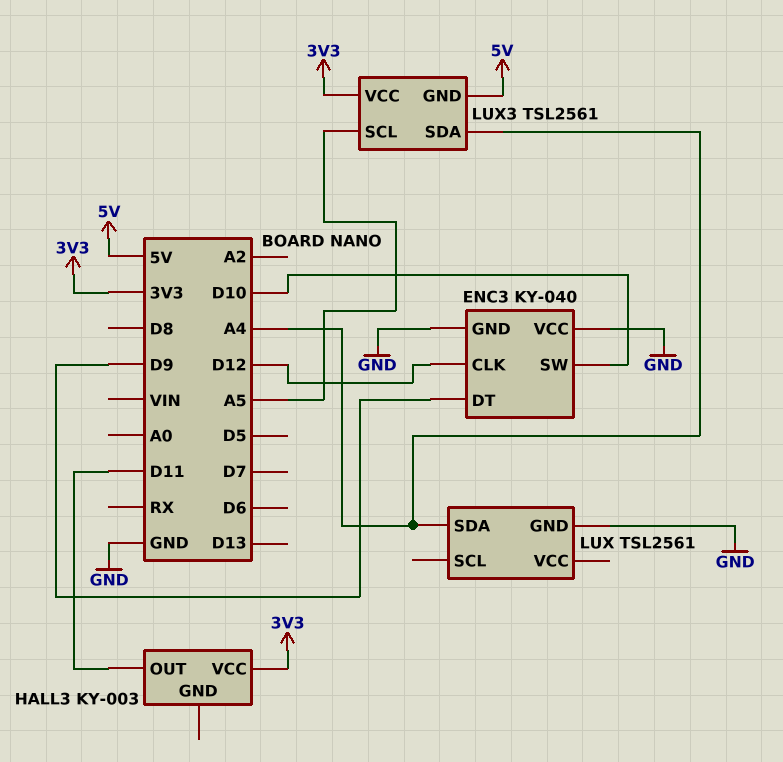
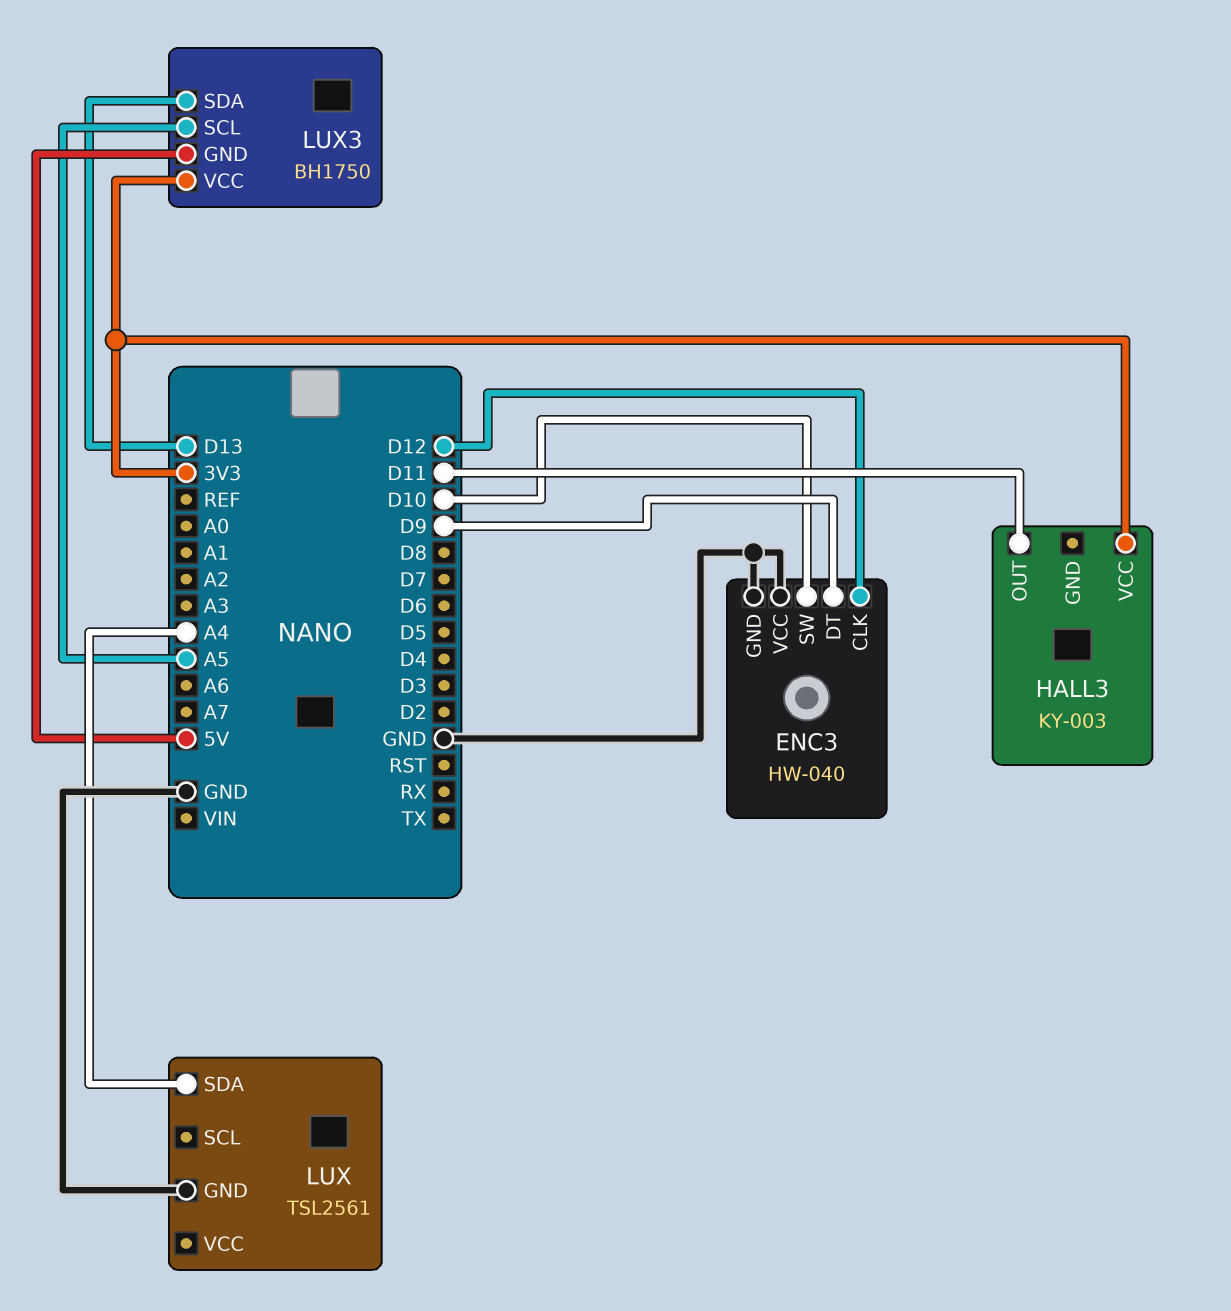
ENC3: KY-040 -> HW-040
LUX3: TSL2561 -> BH1750
LUX3 pin SDA: A4 -> D13

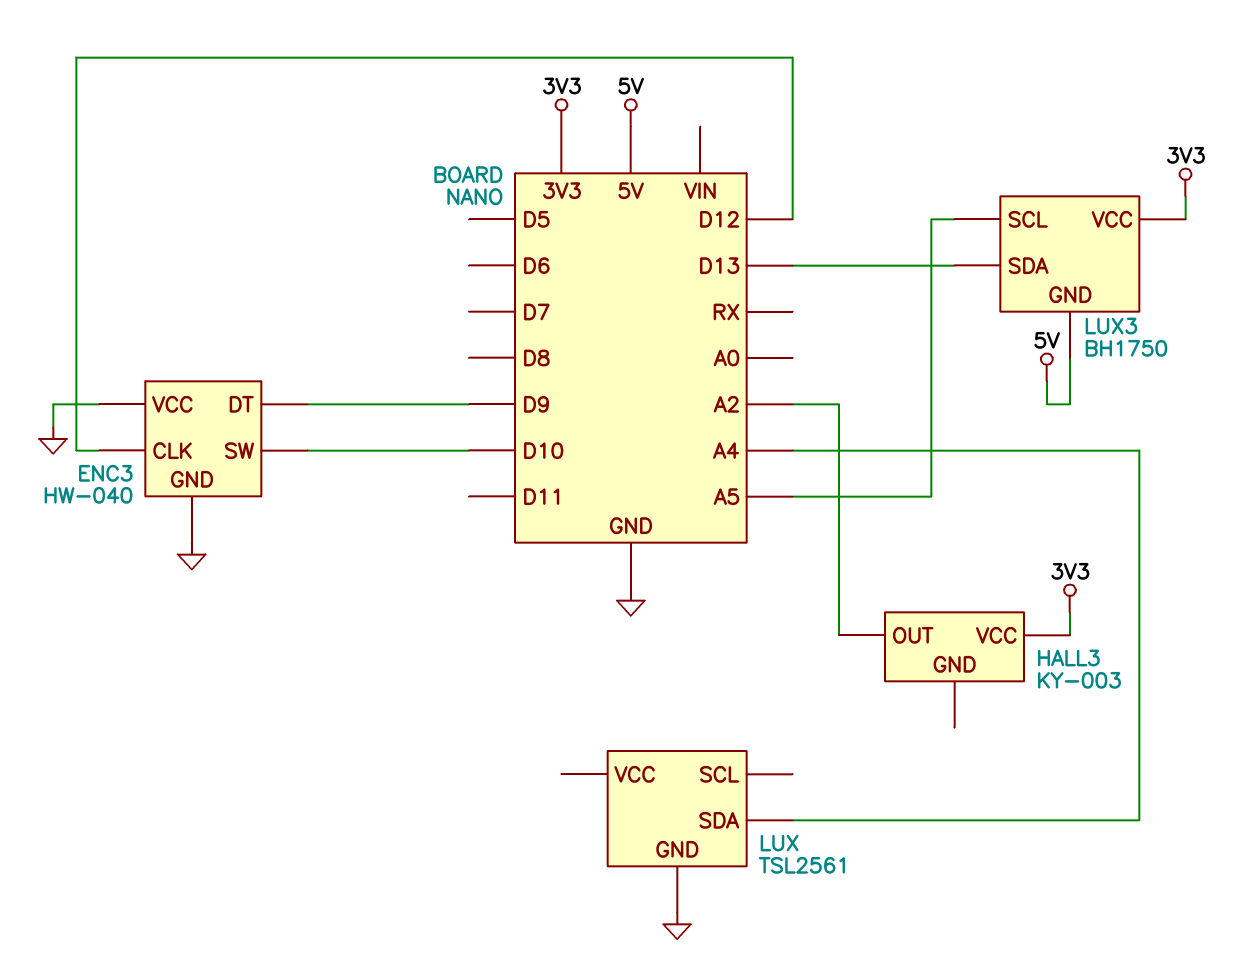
HALL3 pin OUT: D11 -> A2

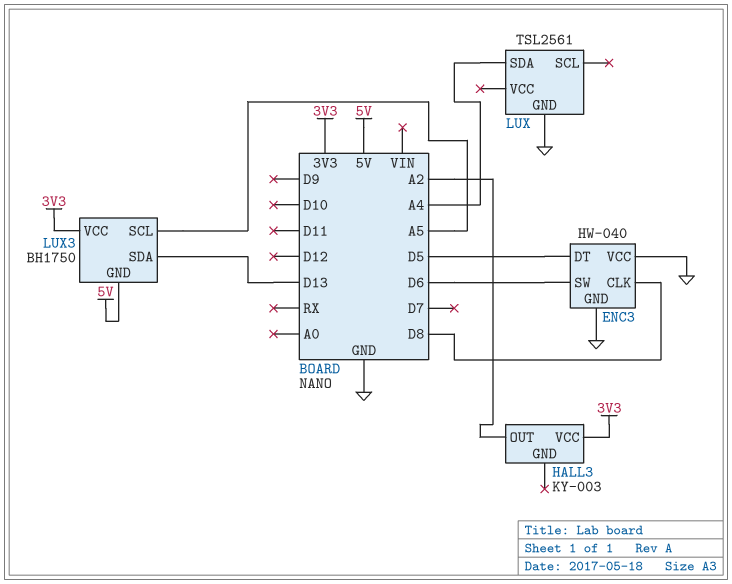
ENC3 pin CLK: D12 -> D8
ENC3 pin DT: D9 -> D5
ENC3 pin SW: D10 -> D6

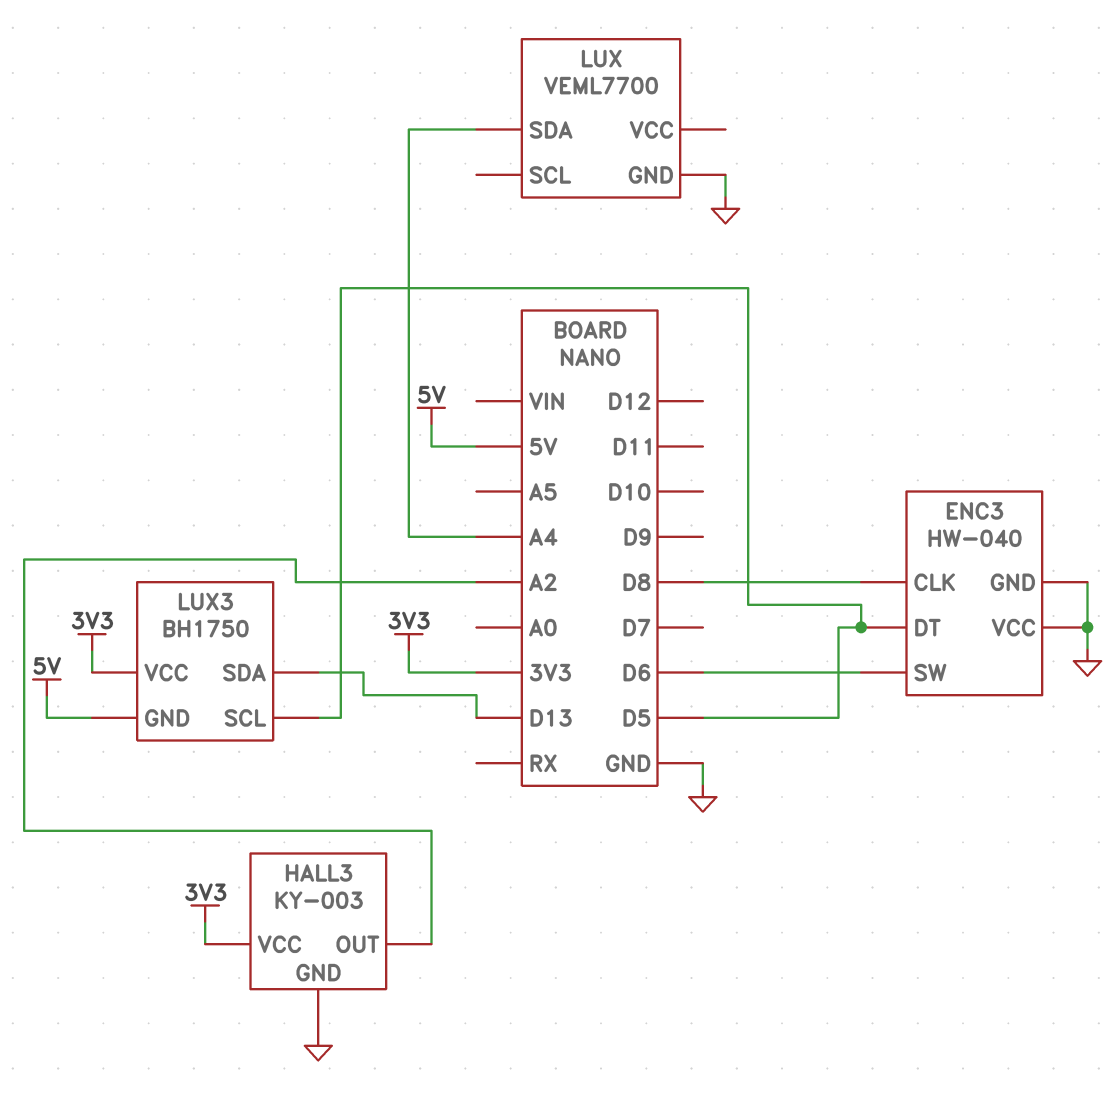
HALL3 pin GND: none -> GND
LUX: TSL2561 -> VEML7700
LUX3 pin SCL: A5 -> D5

